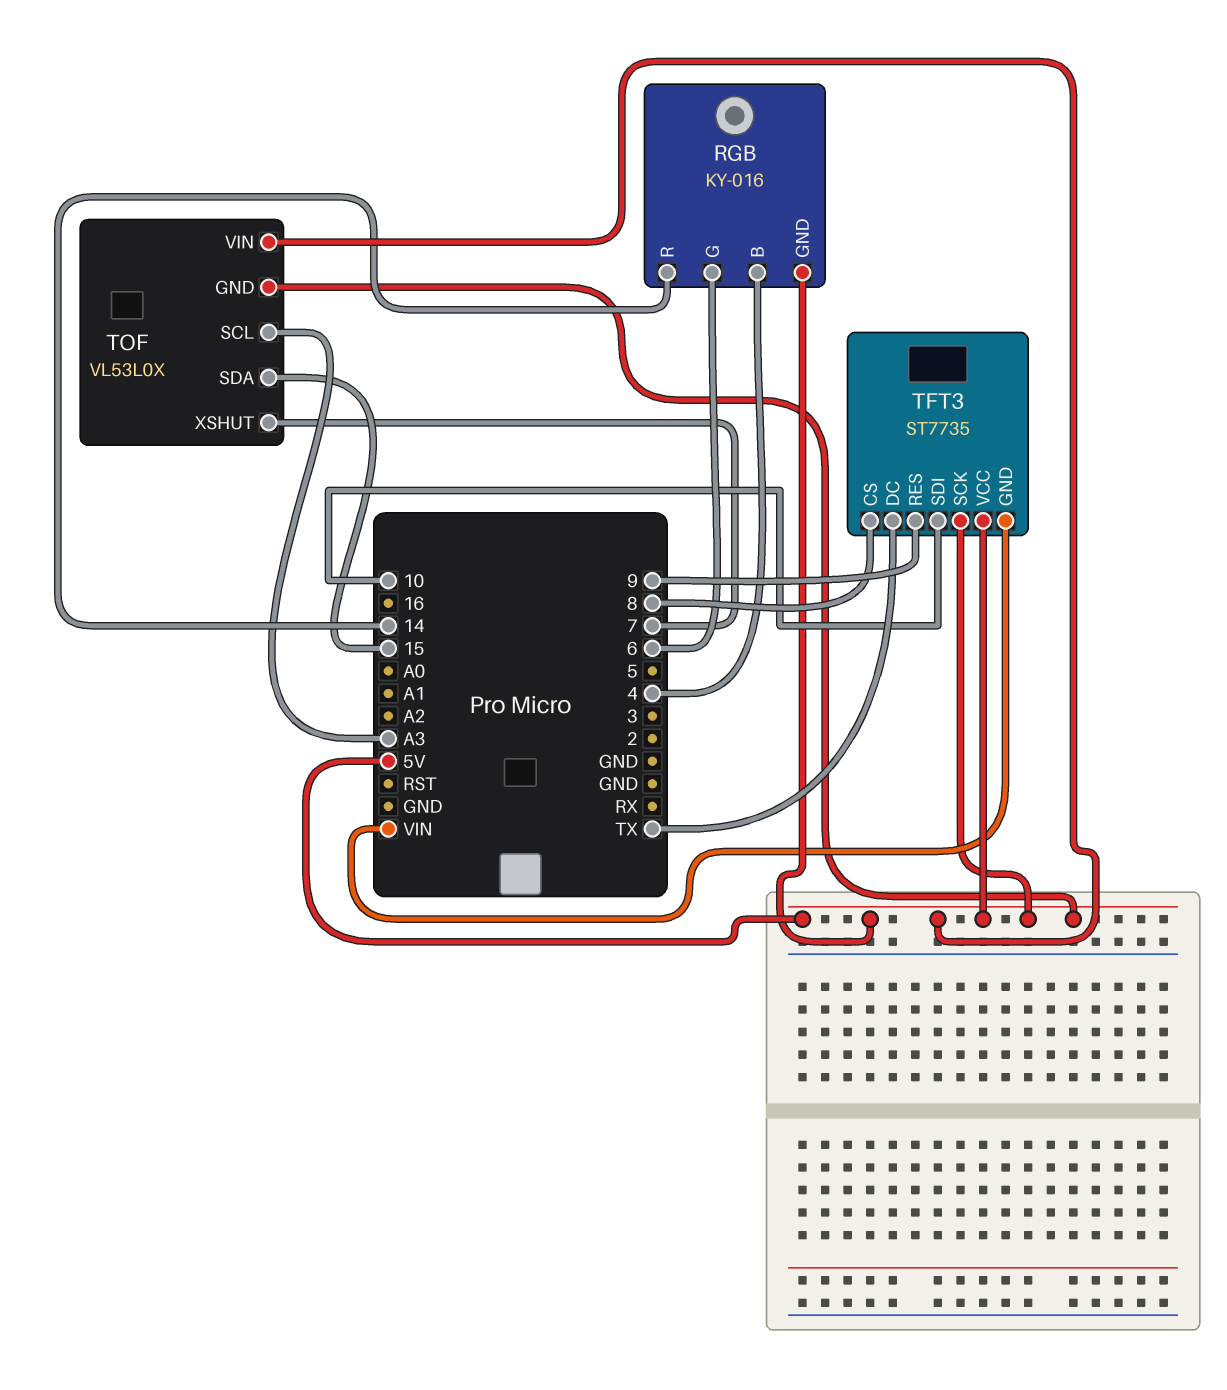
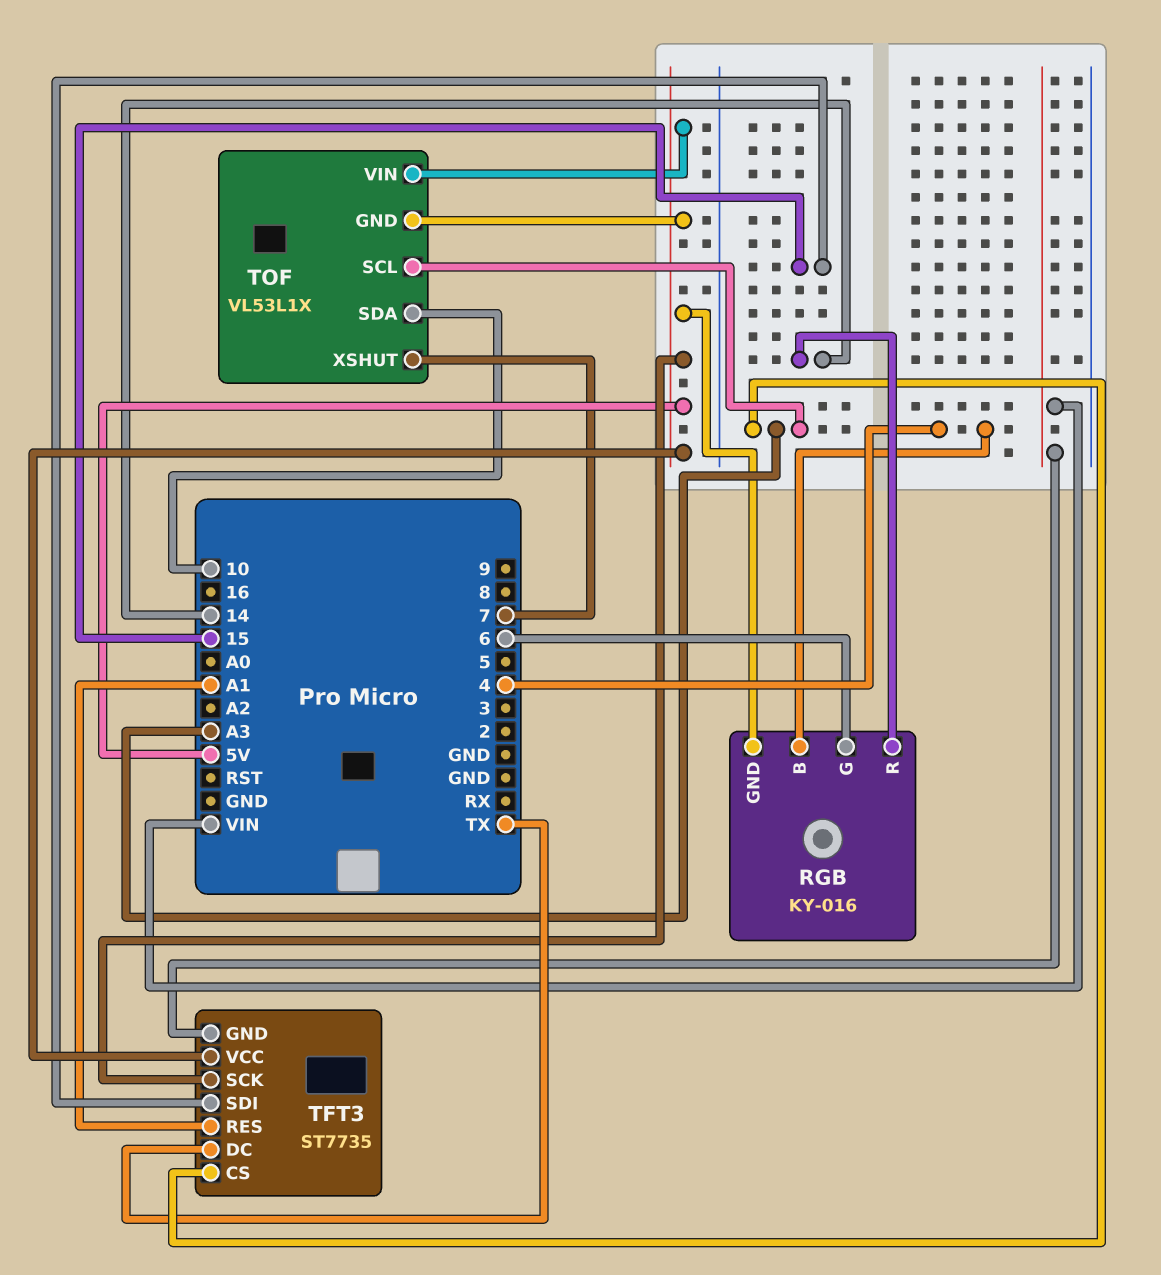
TFT3 pin CS: 8 -> A3
TFT3 pin RES: 9 -> A1
TFT3 pin SDI: 10 -> 15
TOF: VL53L0X -> VL53L1X
TOF pin SDA: 15 -> 10

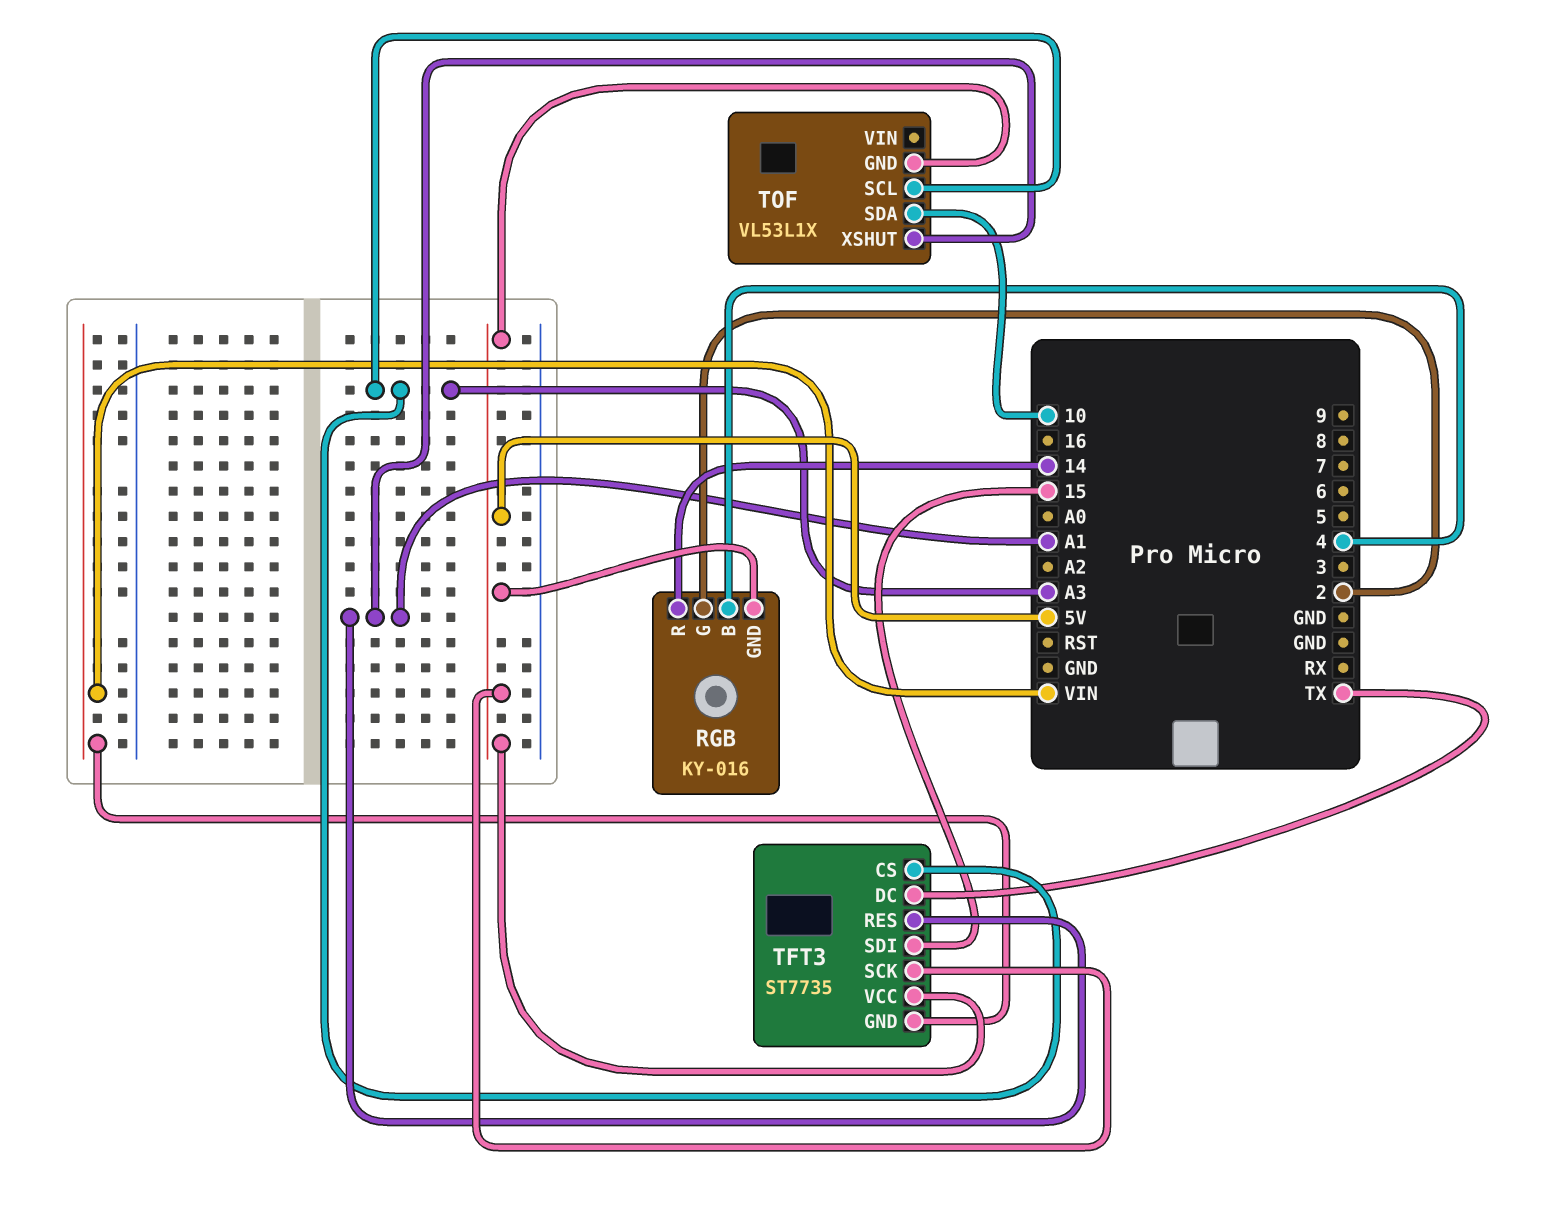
RGB pin G: 6 -> 2
TOF pin VIN: 5V -> none
TOF pin XSHUT: 7 -> A1

